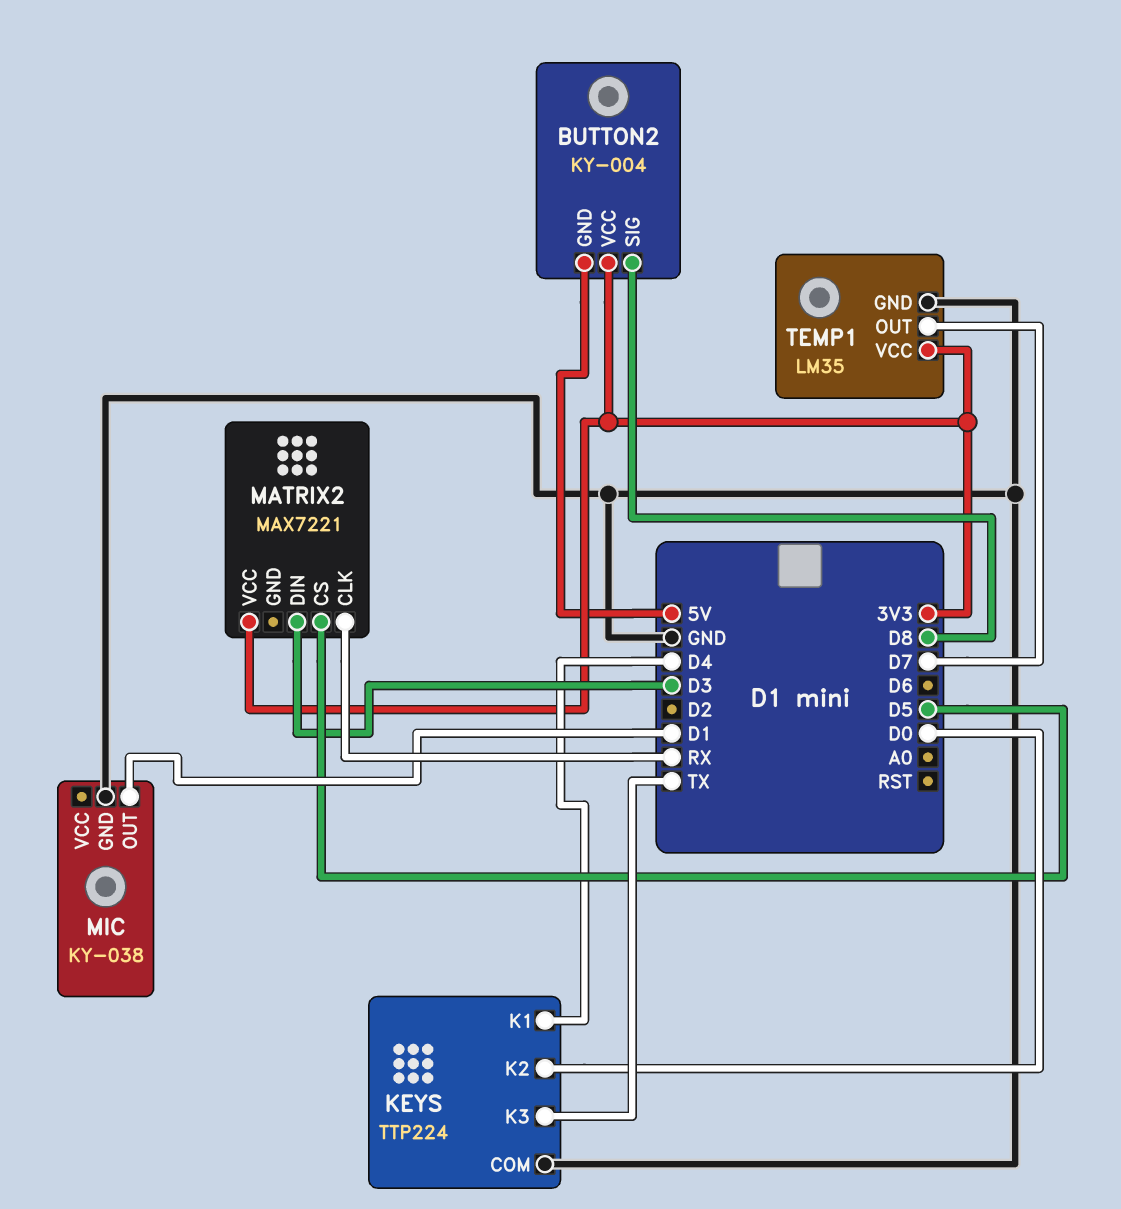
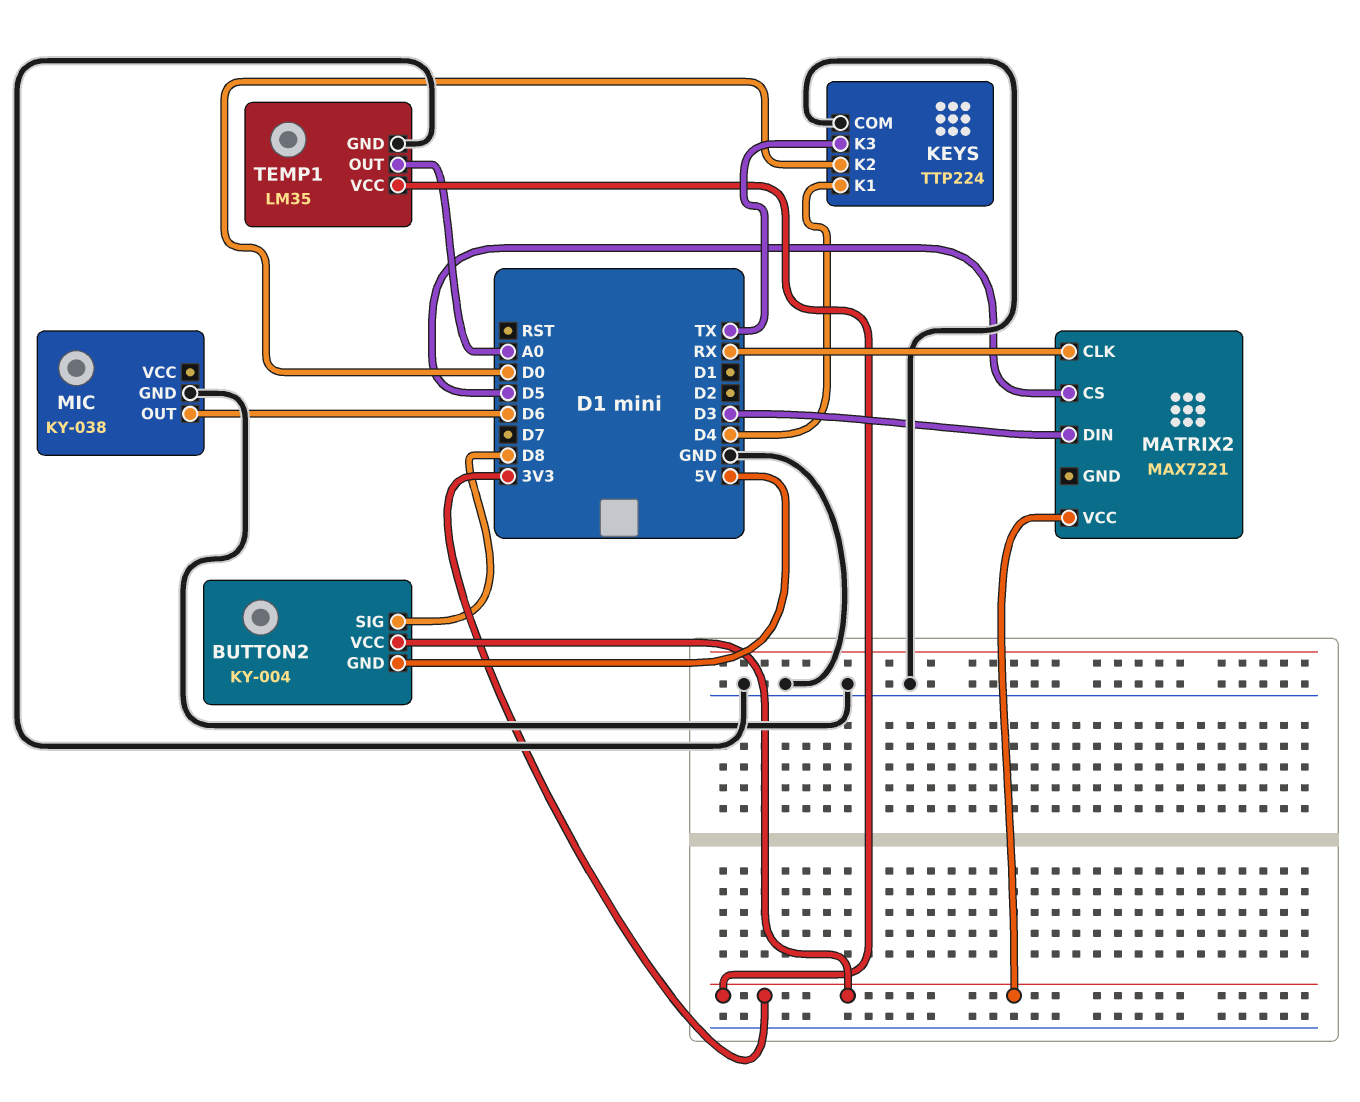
MIC pin OUT: D1 -> D6
TEMP1 pin OUT: D7 -> A0

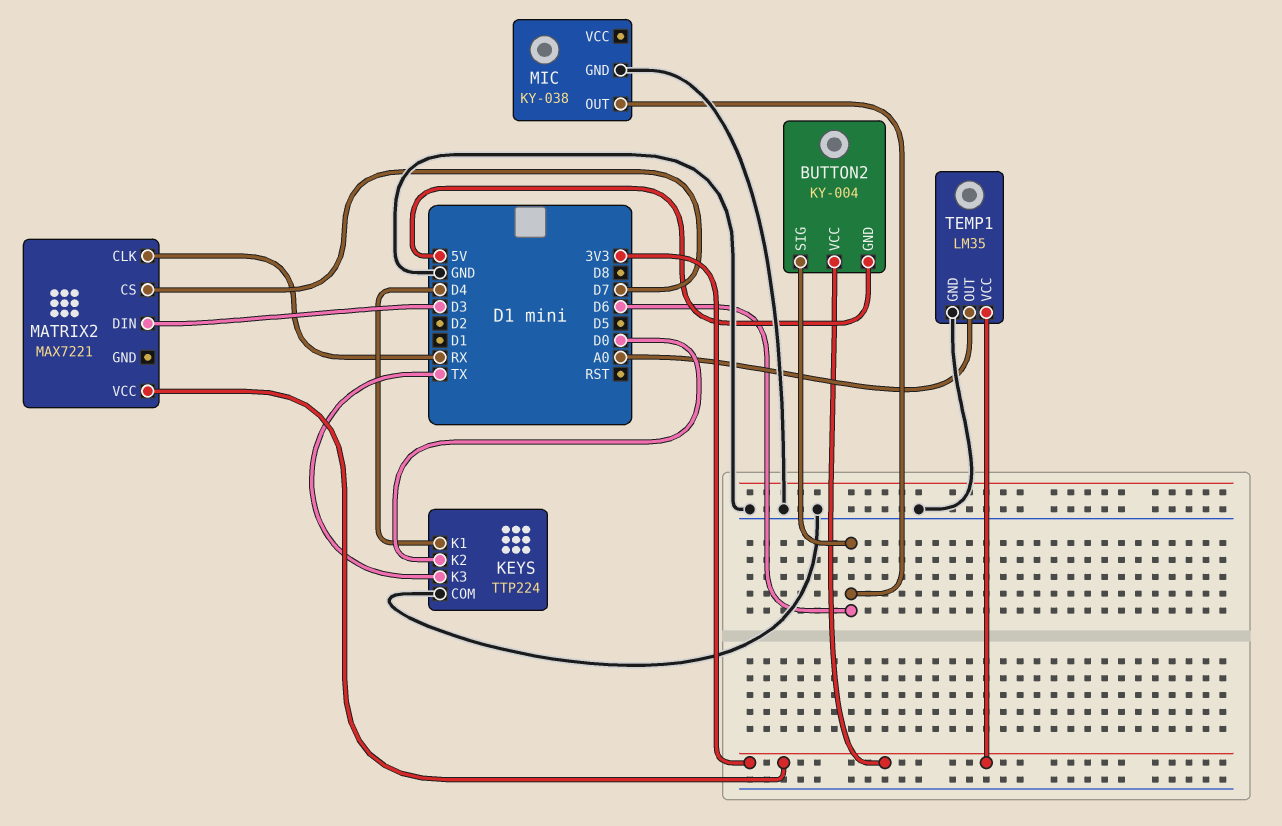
BUTTON2 pin SIG: D8 -> D6
MATRIX2 pin CS: D5 -> D7

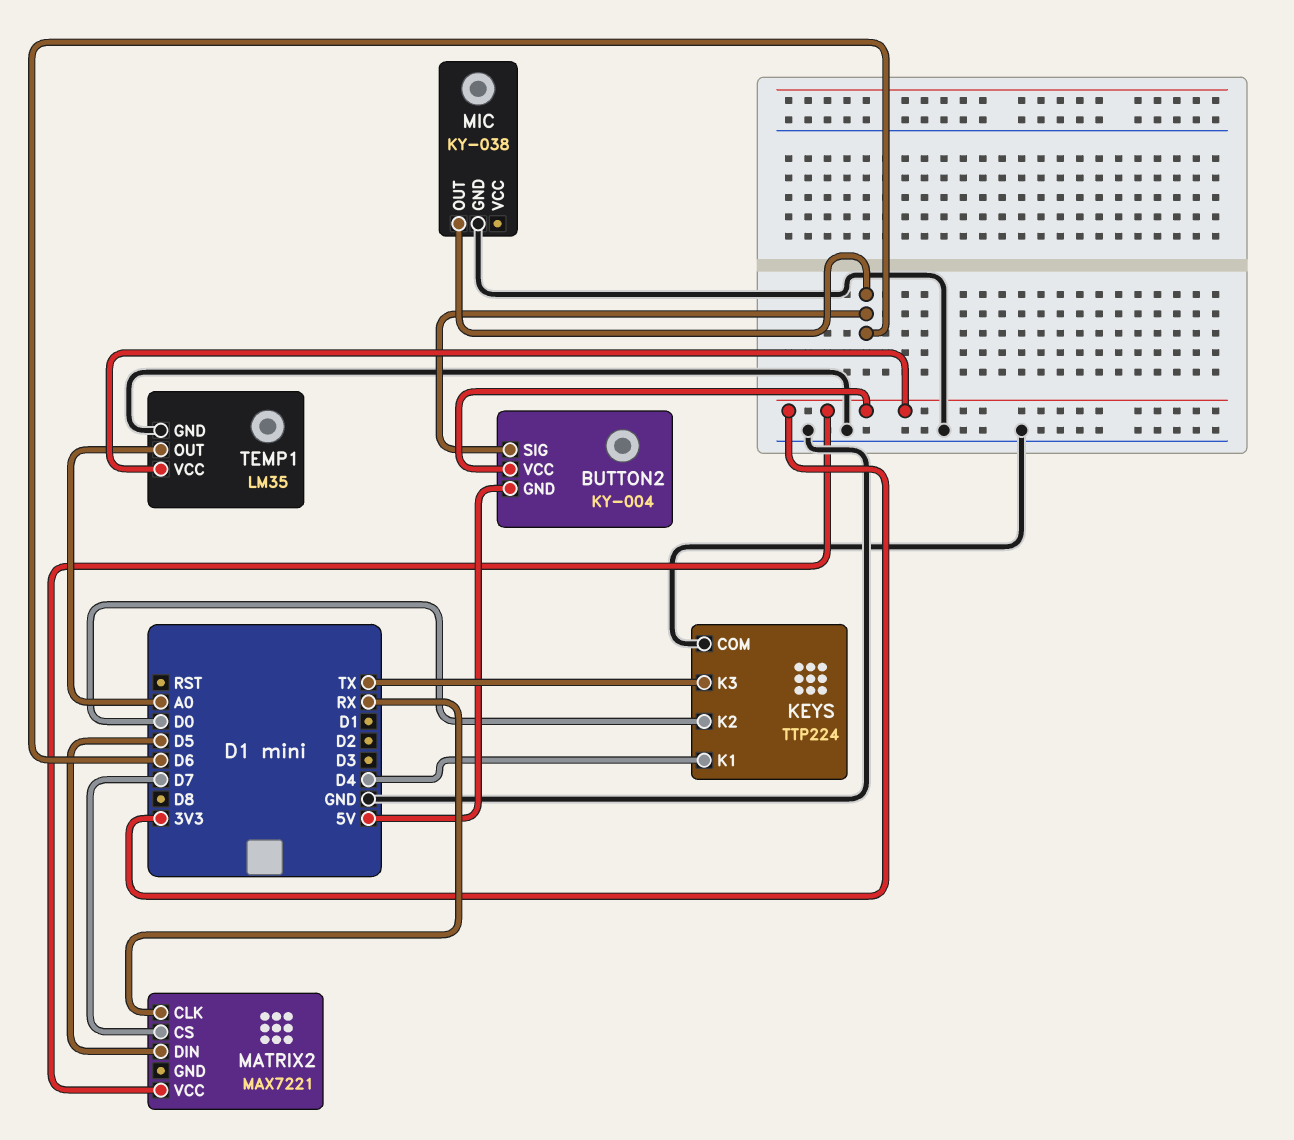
MATRIX2 pin DIN: D3 -> D5

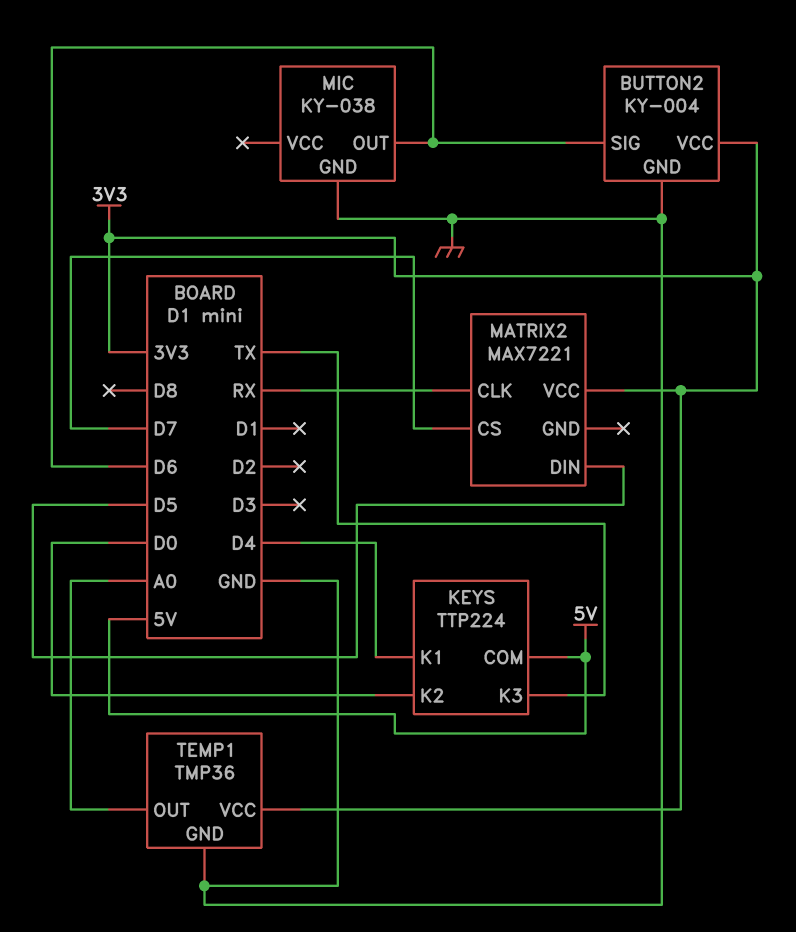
BUTTON2 pin GND: 5V -> GND
KEYS pin COM: GND -> 5V
TEMP1: LM35 -> TMP36

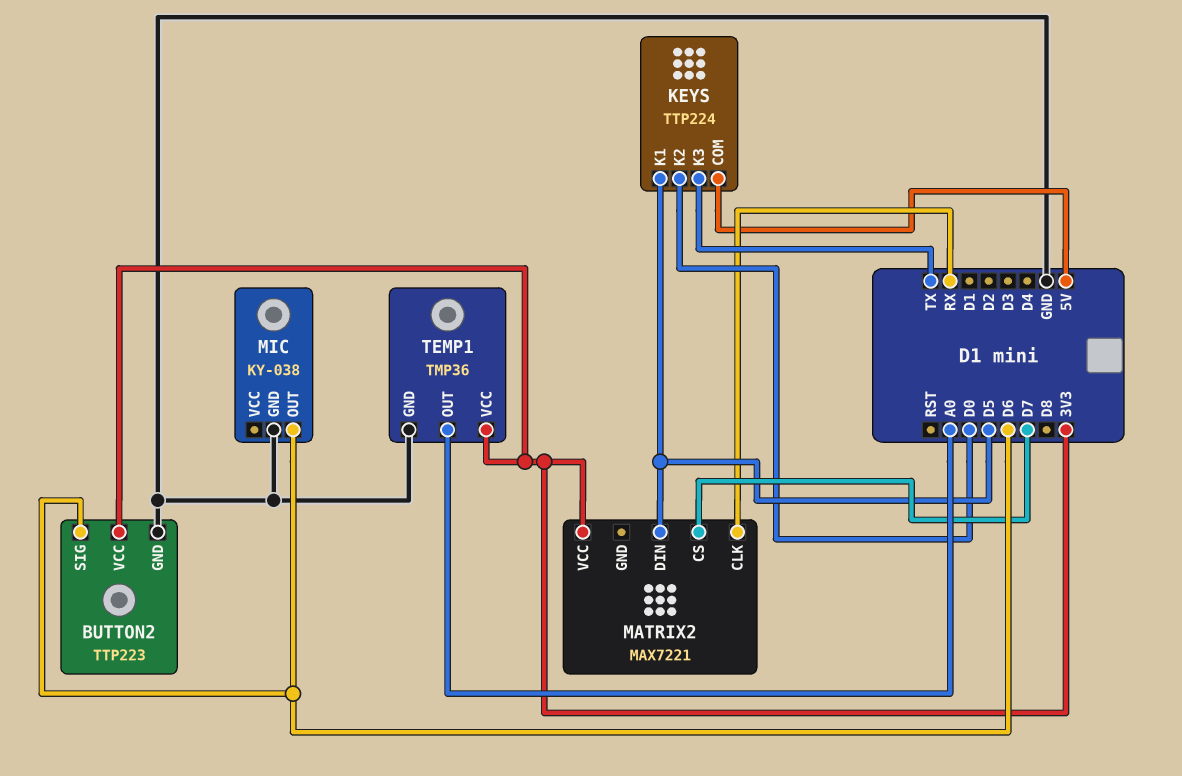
BUTTON2: KY-004 -> TTP223
KEYS pin K1: D4 -> D5

